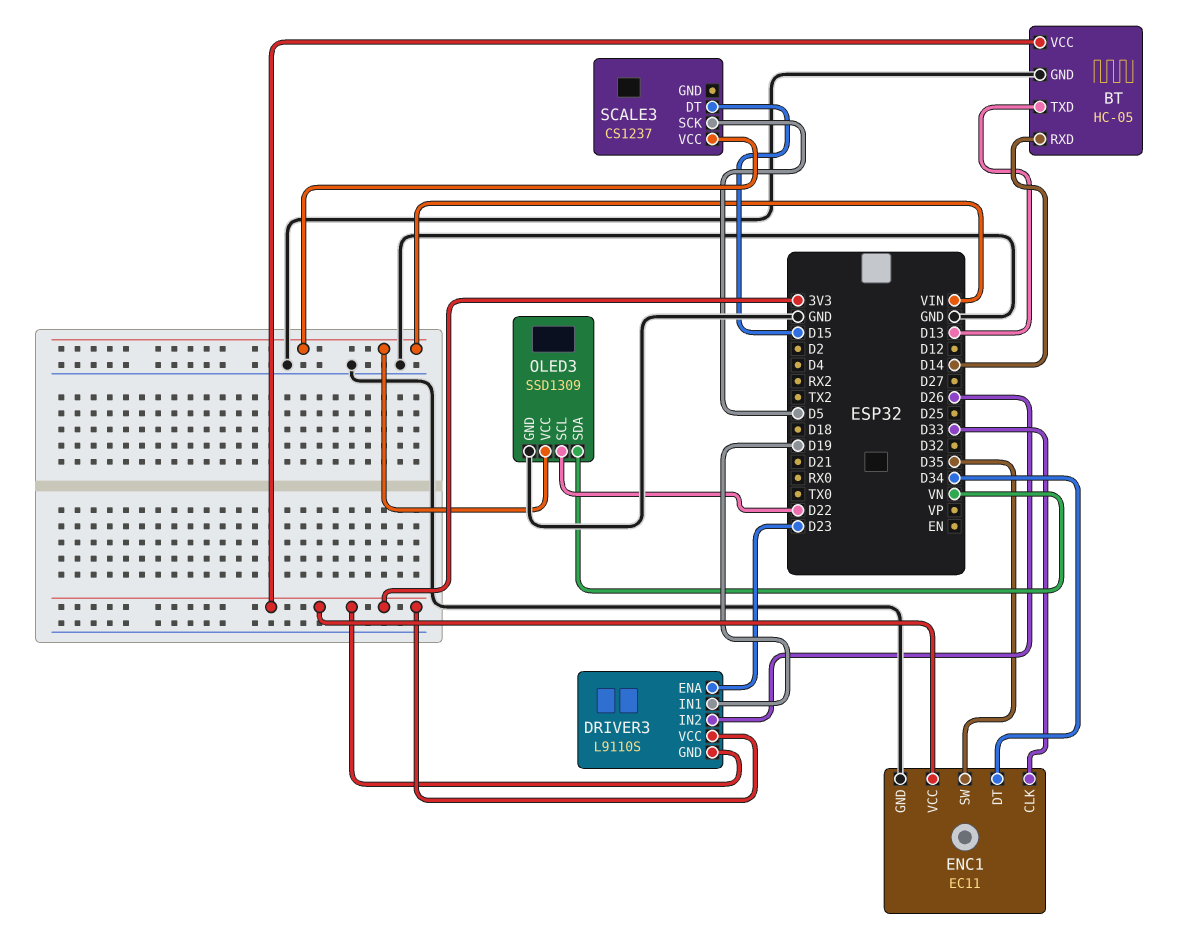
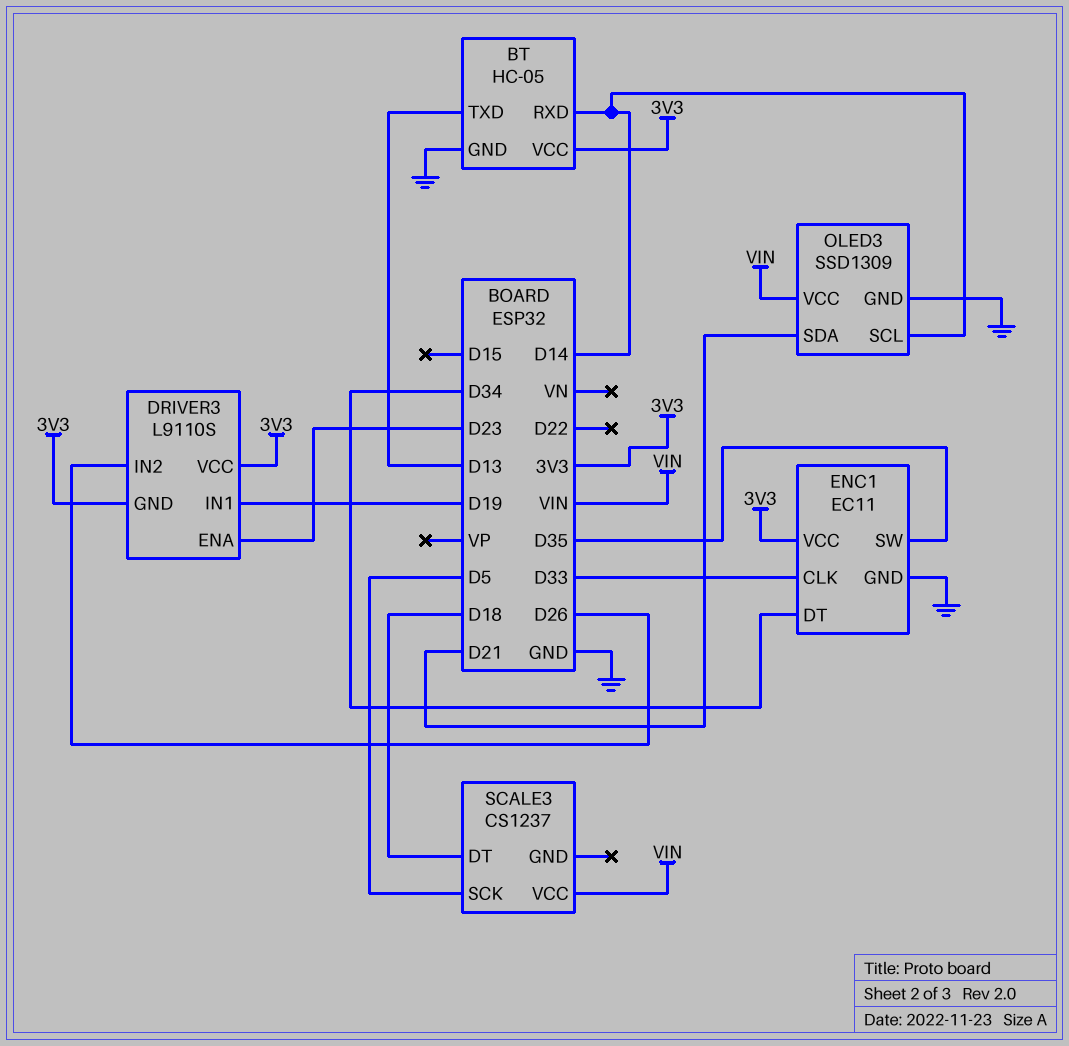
OLED3 pin SCL: D22 -> D14
OLED3 pin SDA: VN -> D21
SCALE3 pin DT: D15 -> D18

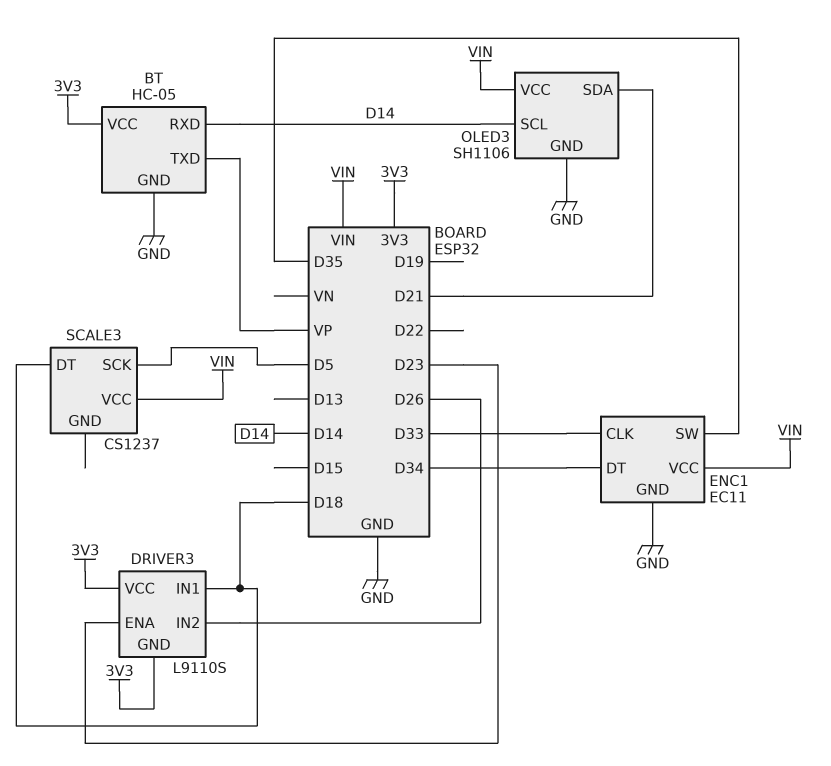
BT pin TXD: D13 -> VP
DRIVER3 pin IN1: D19 -> D18
ENC1 pin VCC: 3V3 -> VIN
OLED3: SSD1309 -> SH1106

